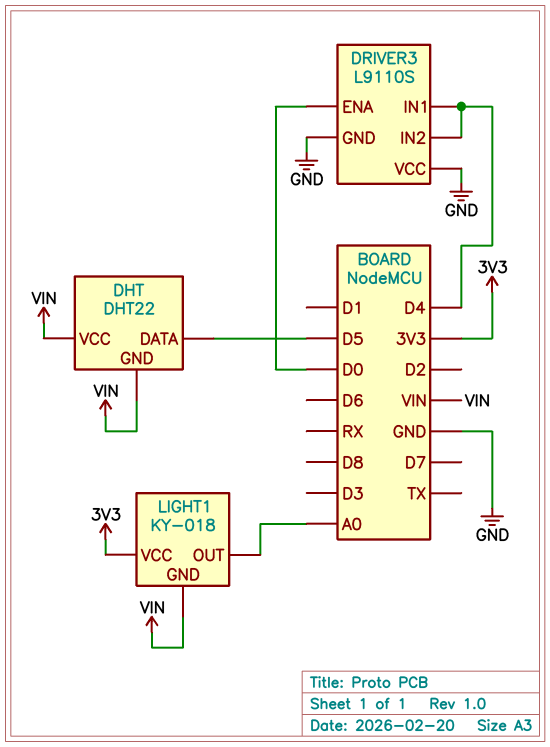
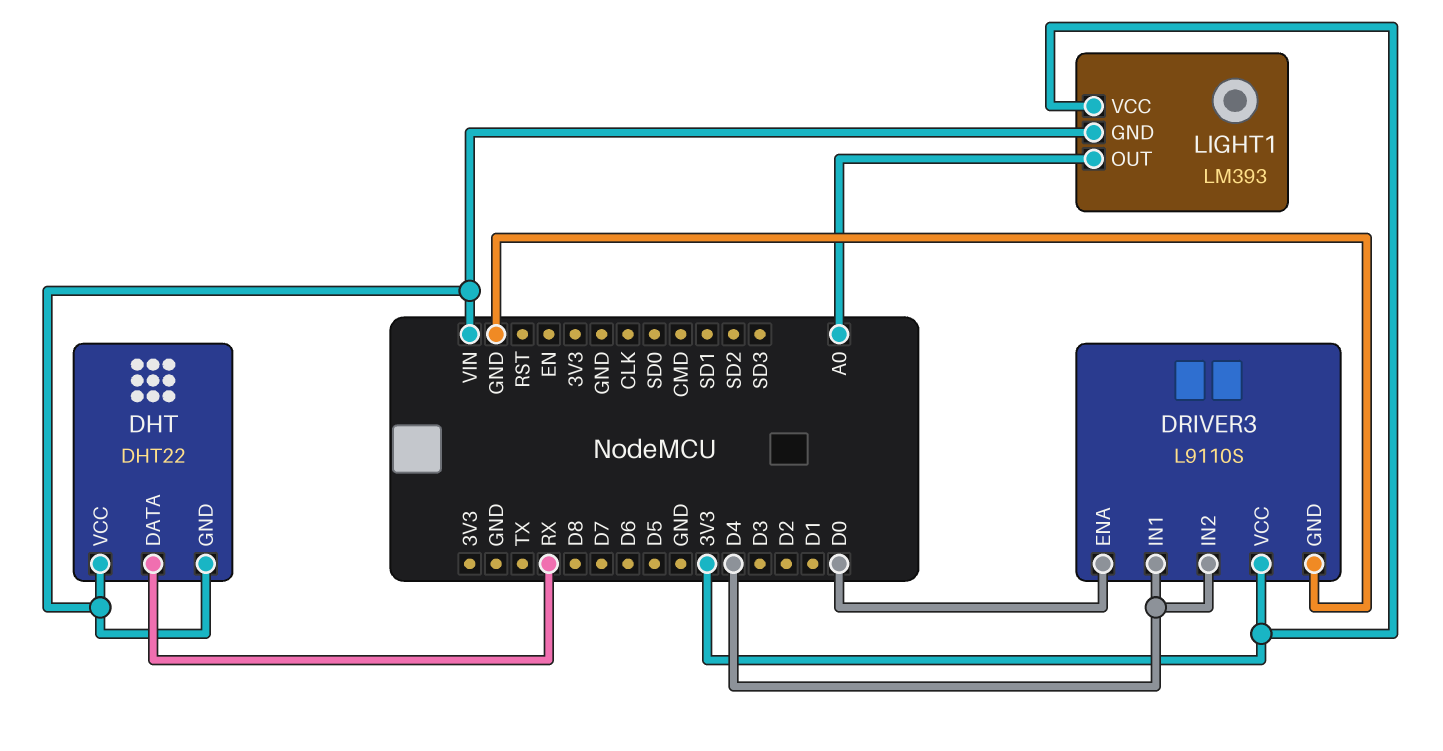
DHT pin DATA: D5 -> RX
DRIVER3 pin VCC: GND -> 3V3
LIGHT1: KY-018 -> LM393

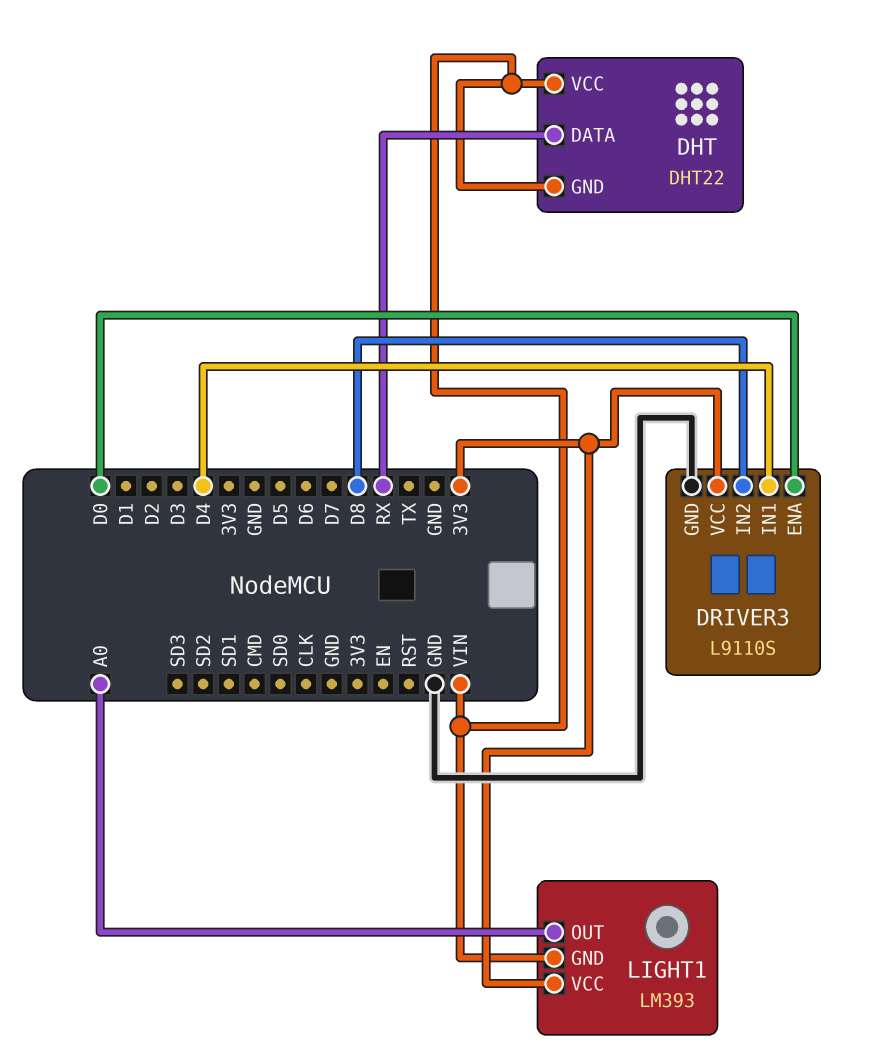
DRIVER3 pin IN2: D4 -> D8

